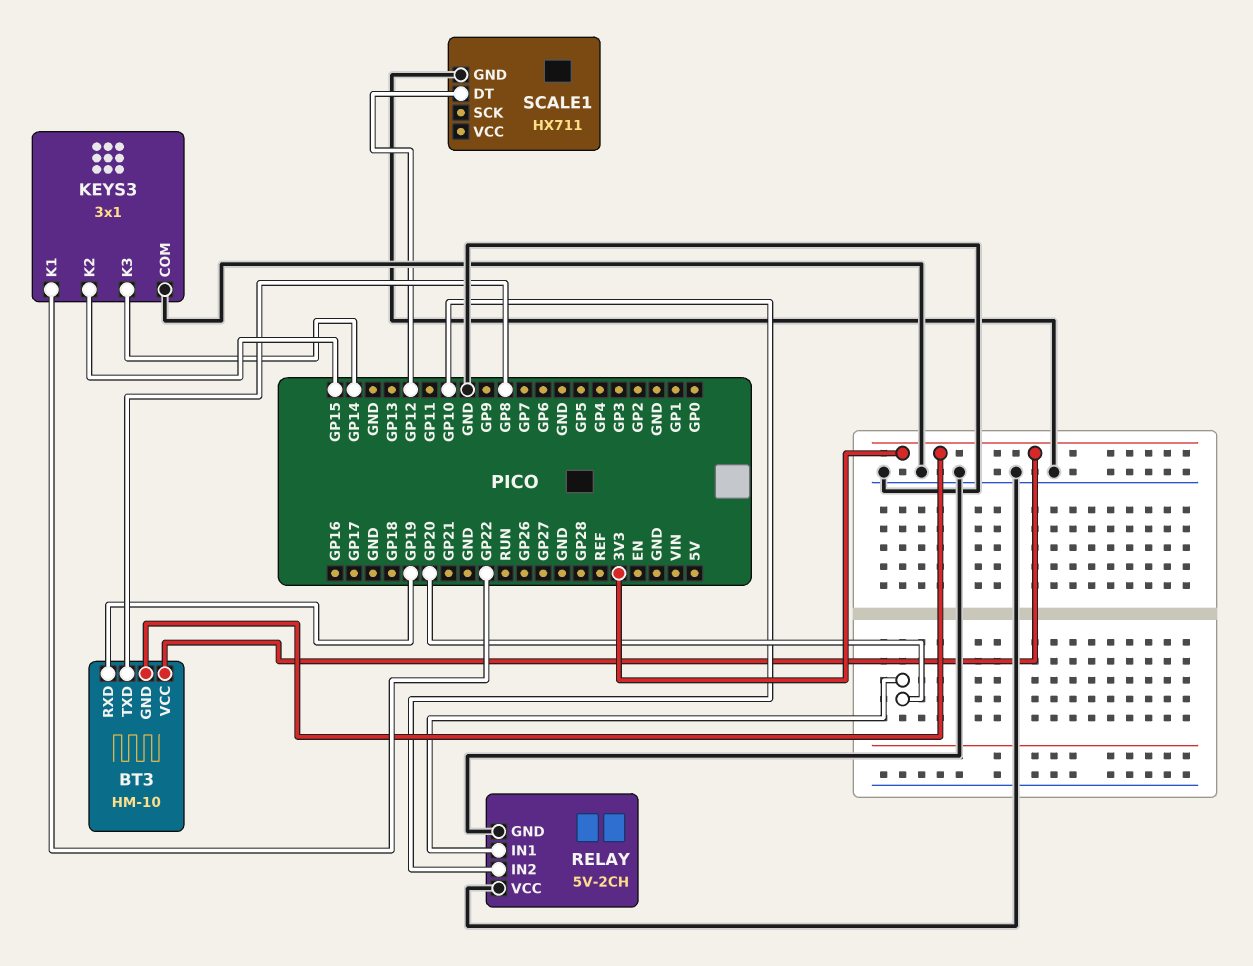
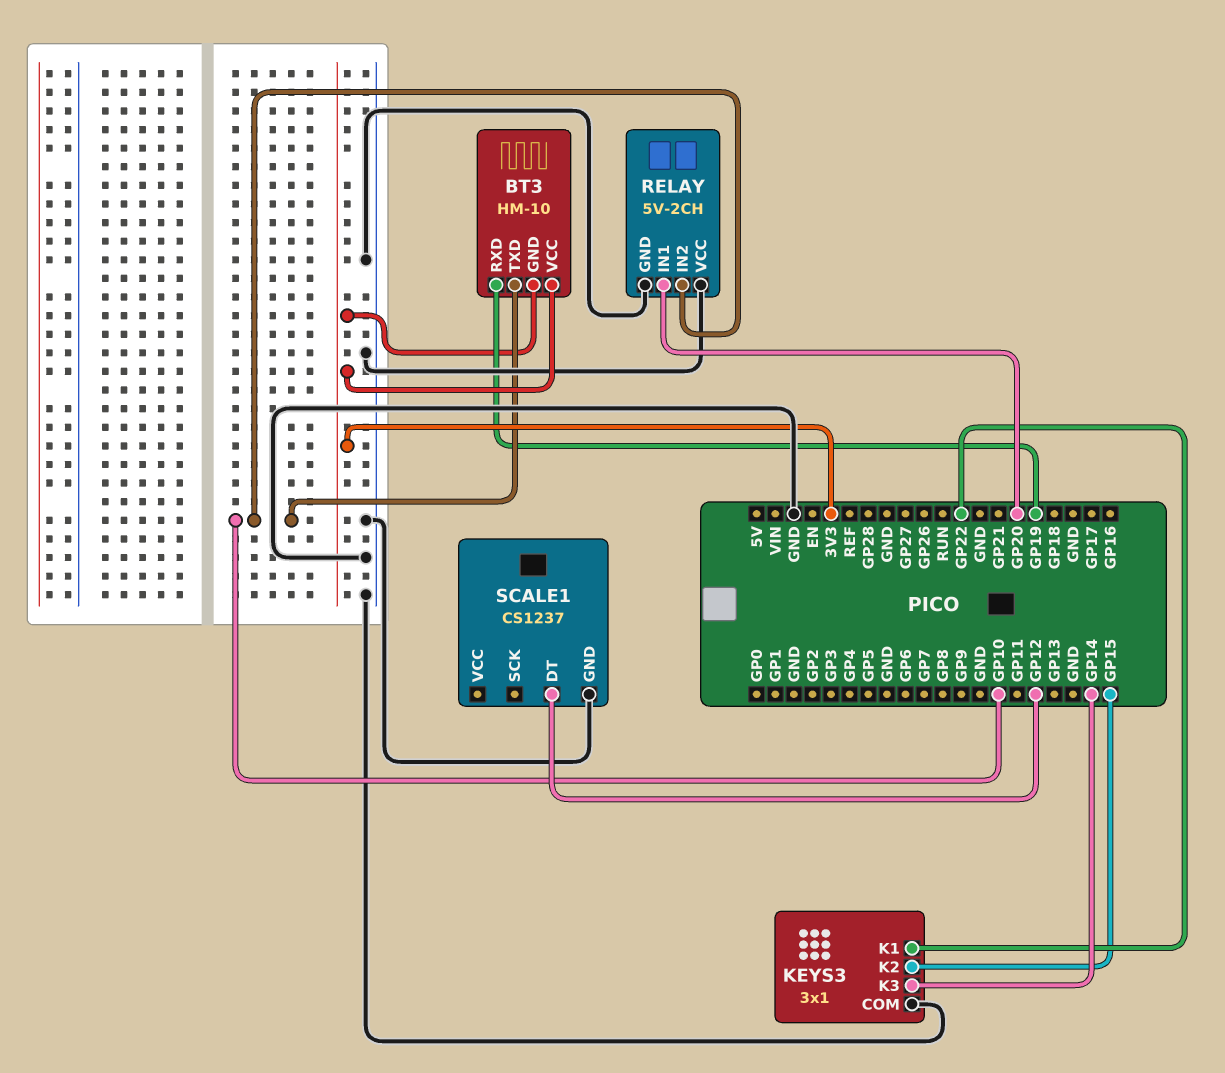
BT3 pin TXD: GP8 -> GP10
SCALE1: HX711 -> CS1237

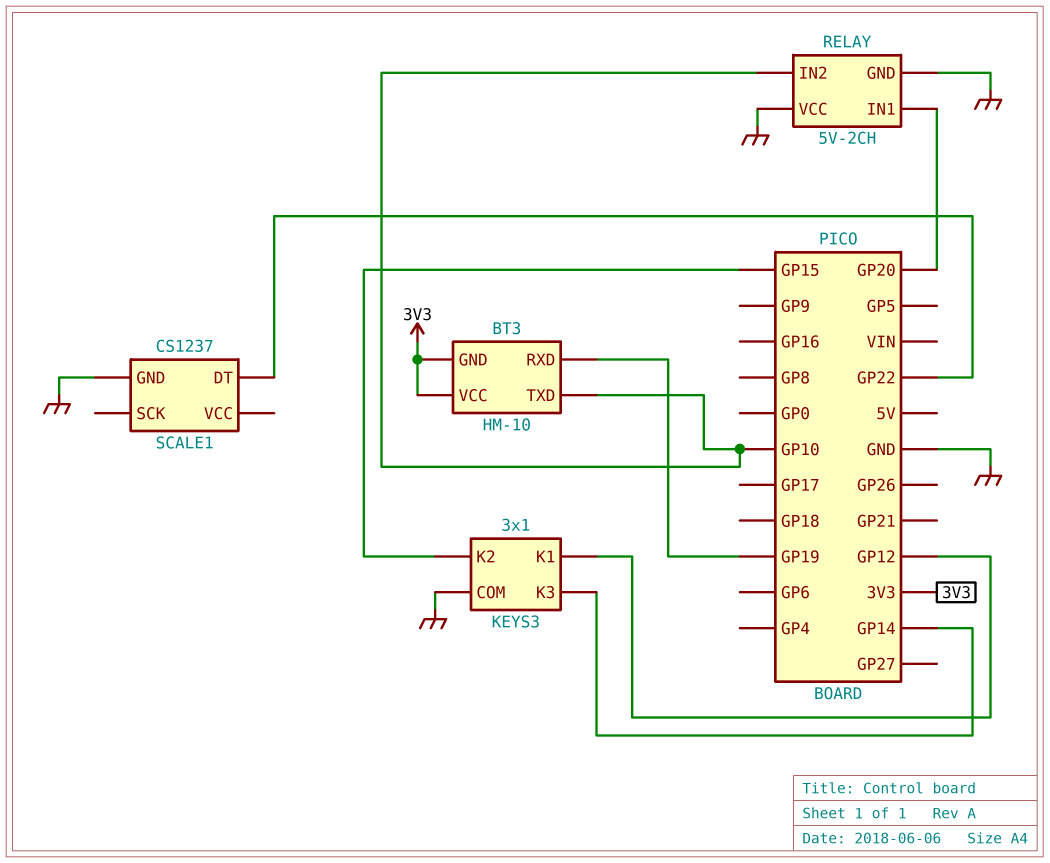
KEYS3 pin K1: GP22 -> GP12
SCALE1 pin DT: GP12 -> GP22

